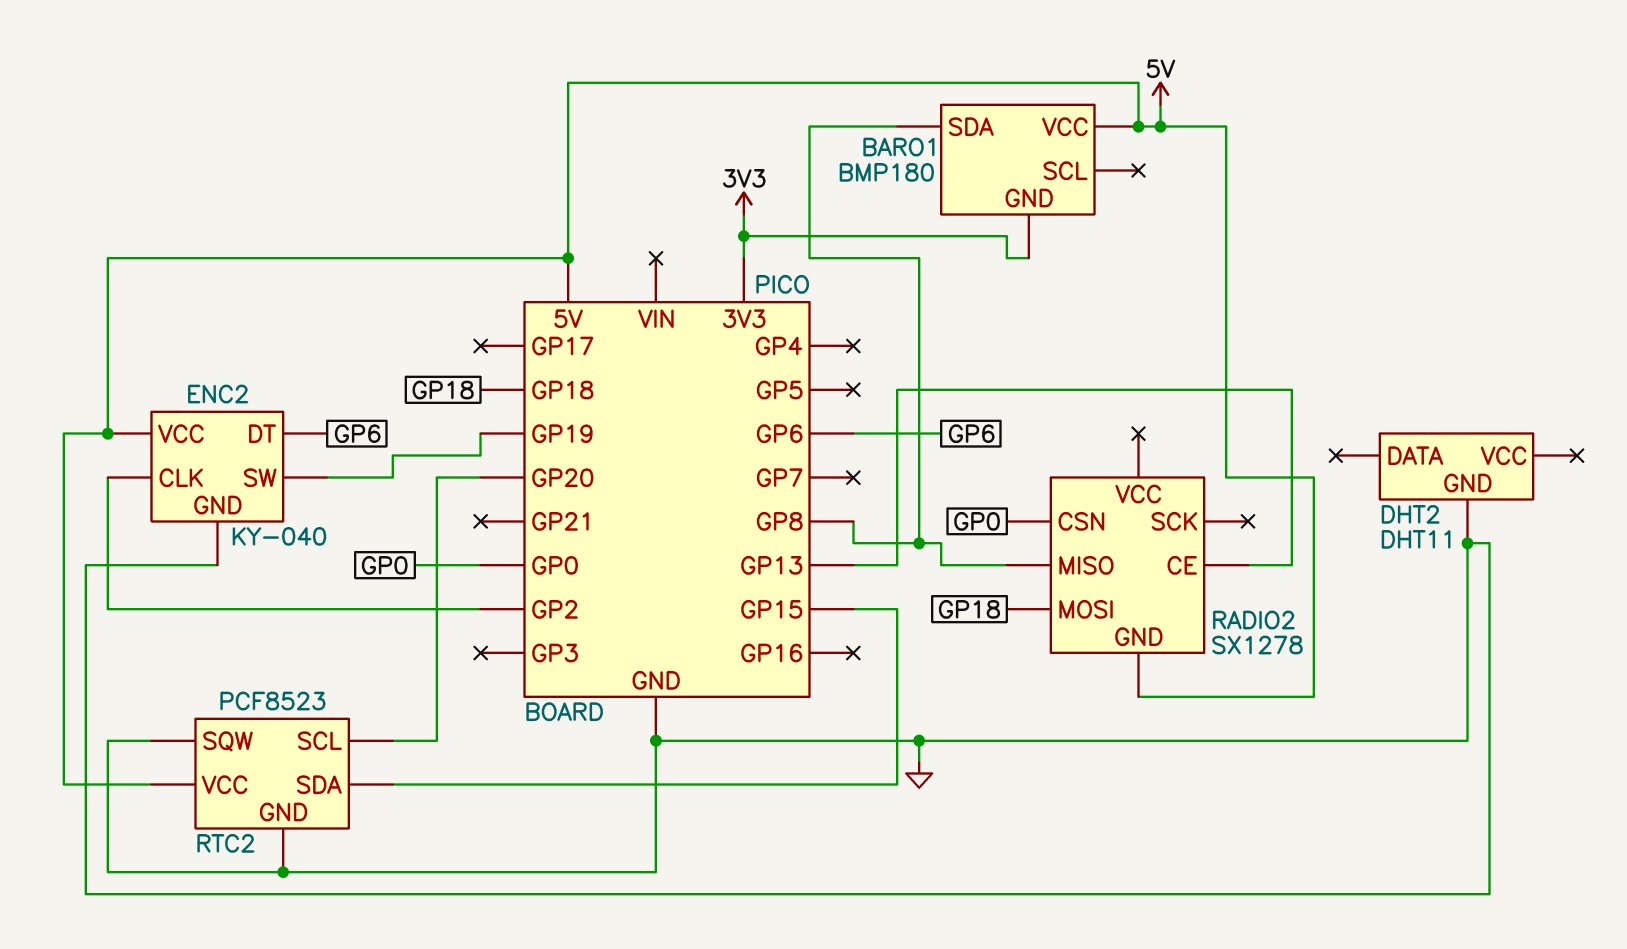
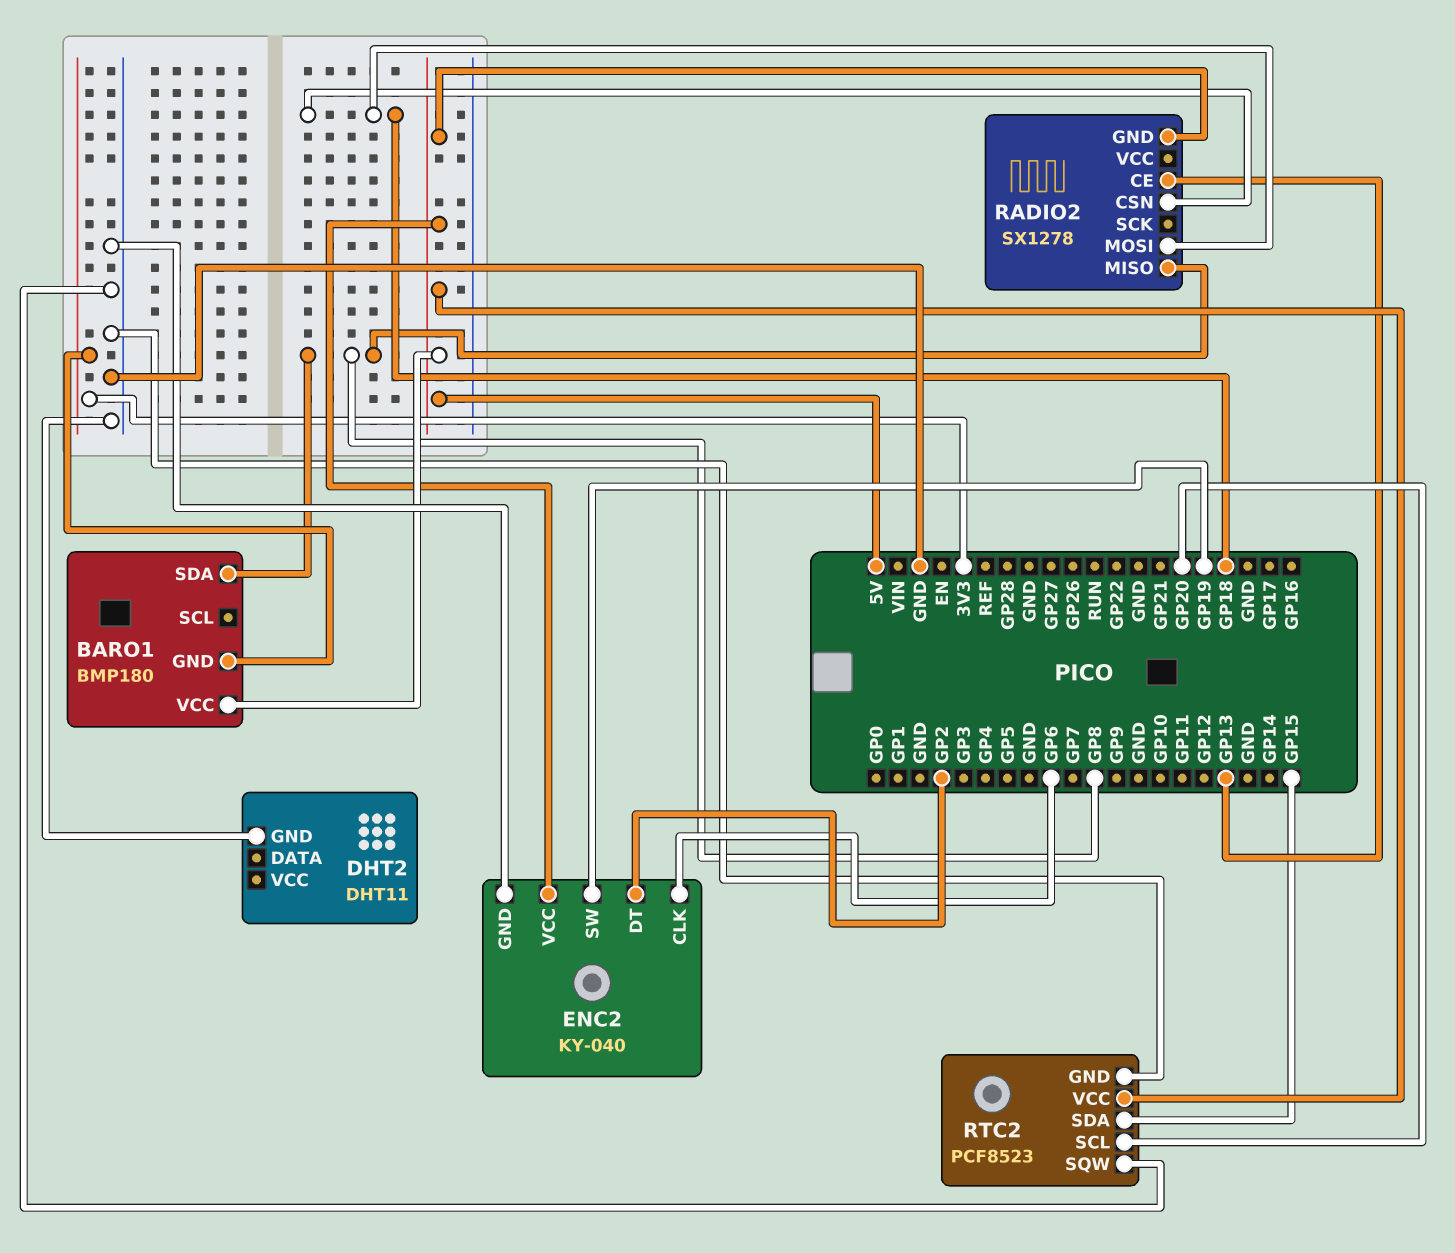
ENC2 pin CLK: GP2 -> GP6
ENC2 pin DT: GP6 -> GP2
RADIO2 pin CSN: GP0 -> GP18

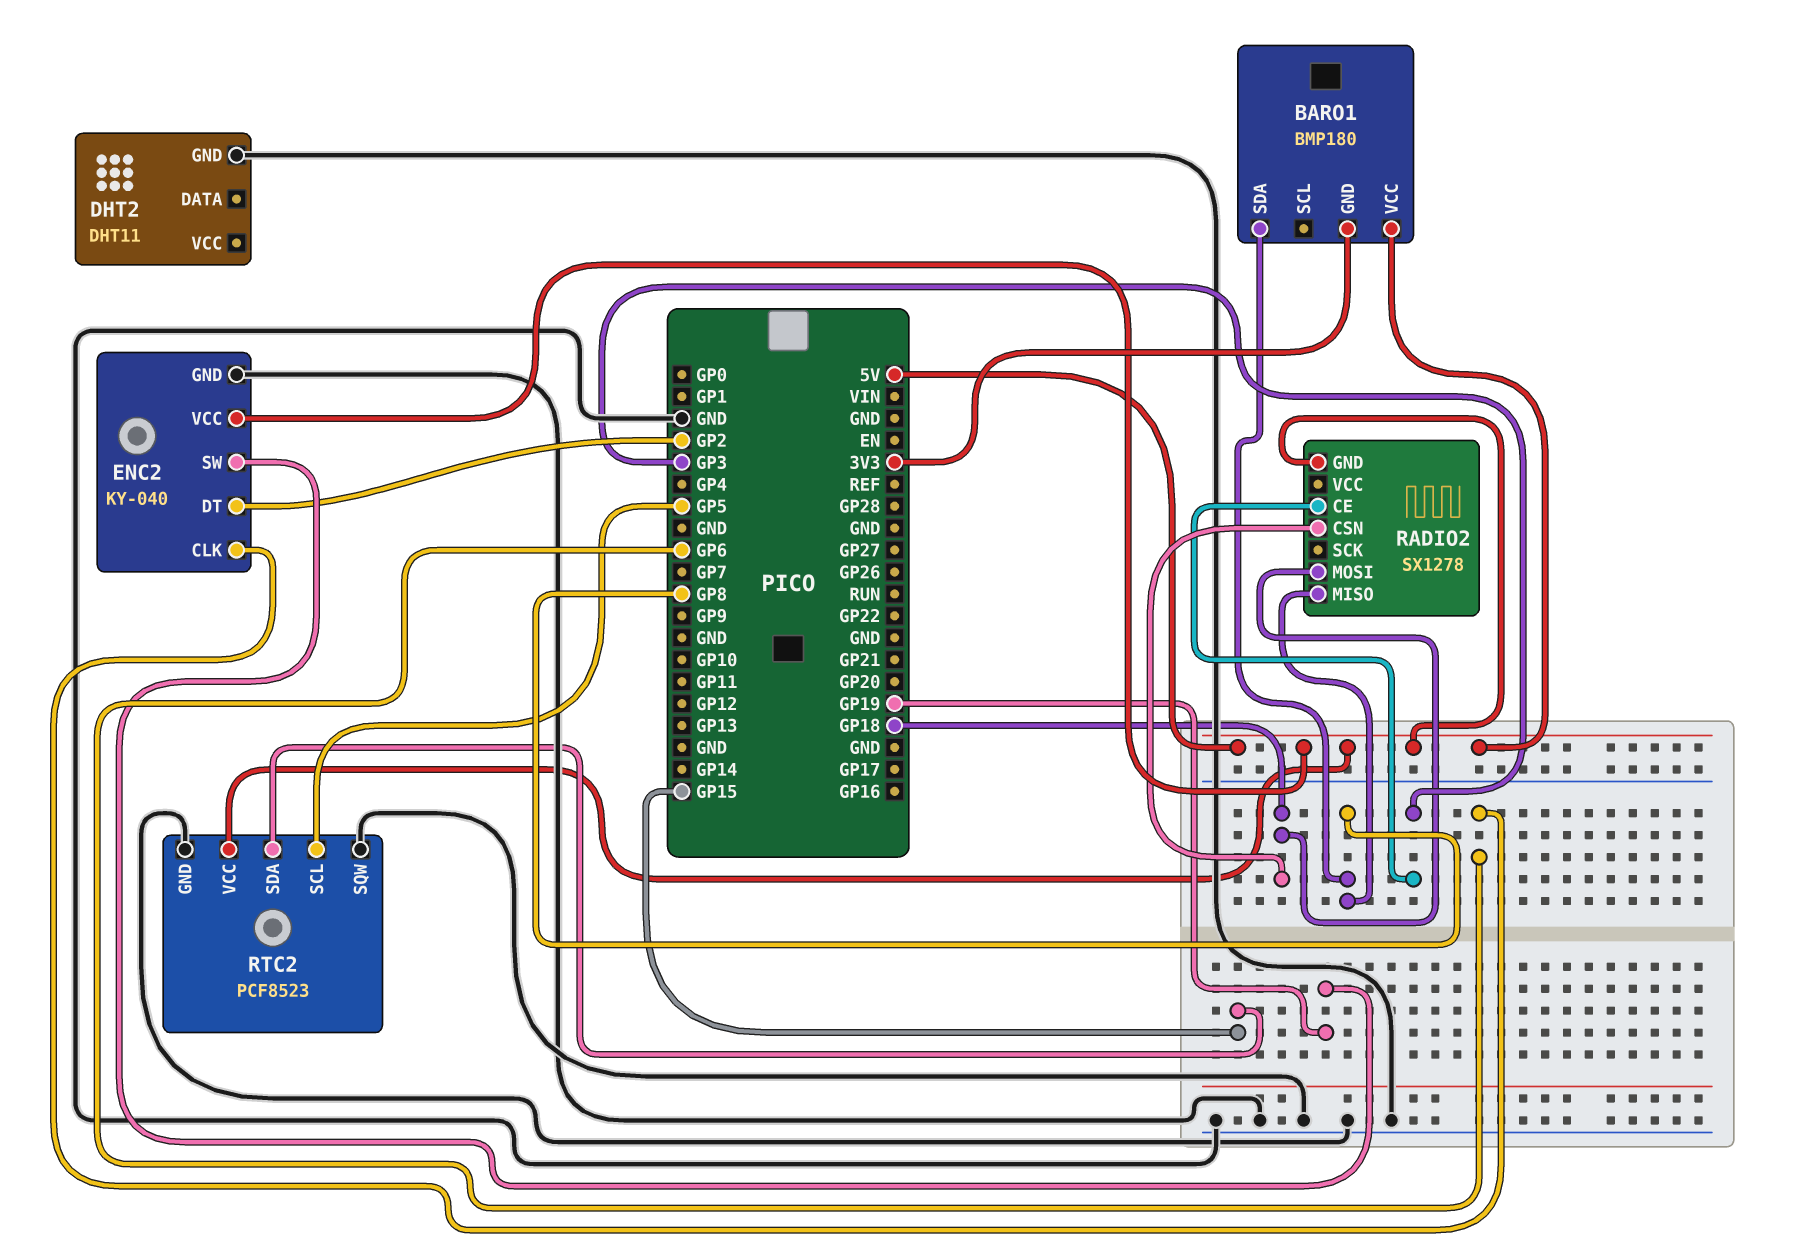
RADIO2 pin CE: GP13 -> GP3
RTC2 pin SCL: GP20 -> GP5

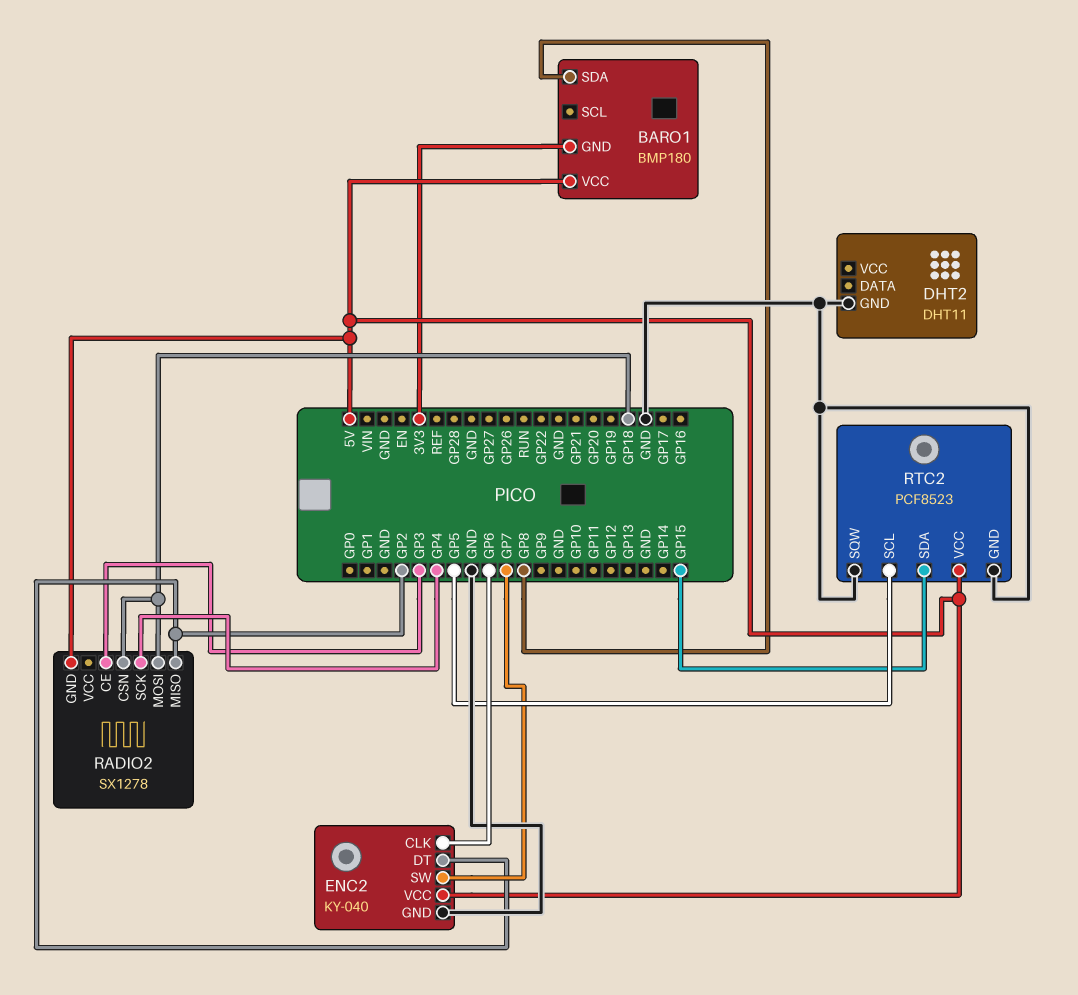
ENC2 pin SW: GP19 -> GP7
RADIO2 pin MISO: GP8 -> GP2
RADIO2 pin SCK: none -> GP4

